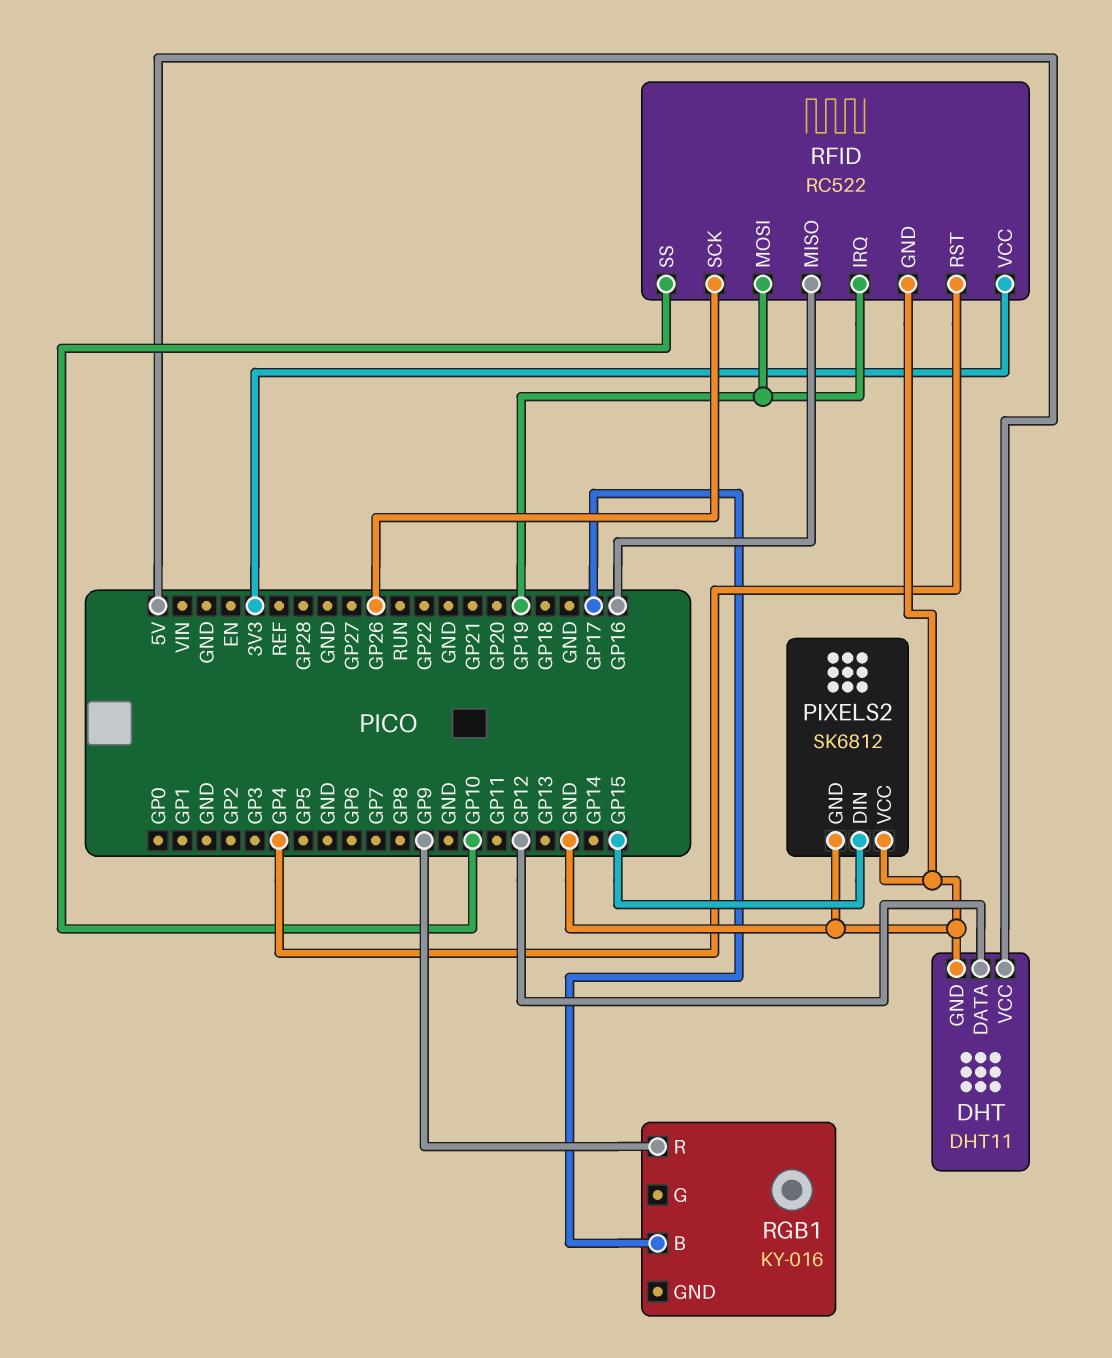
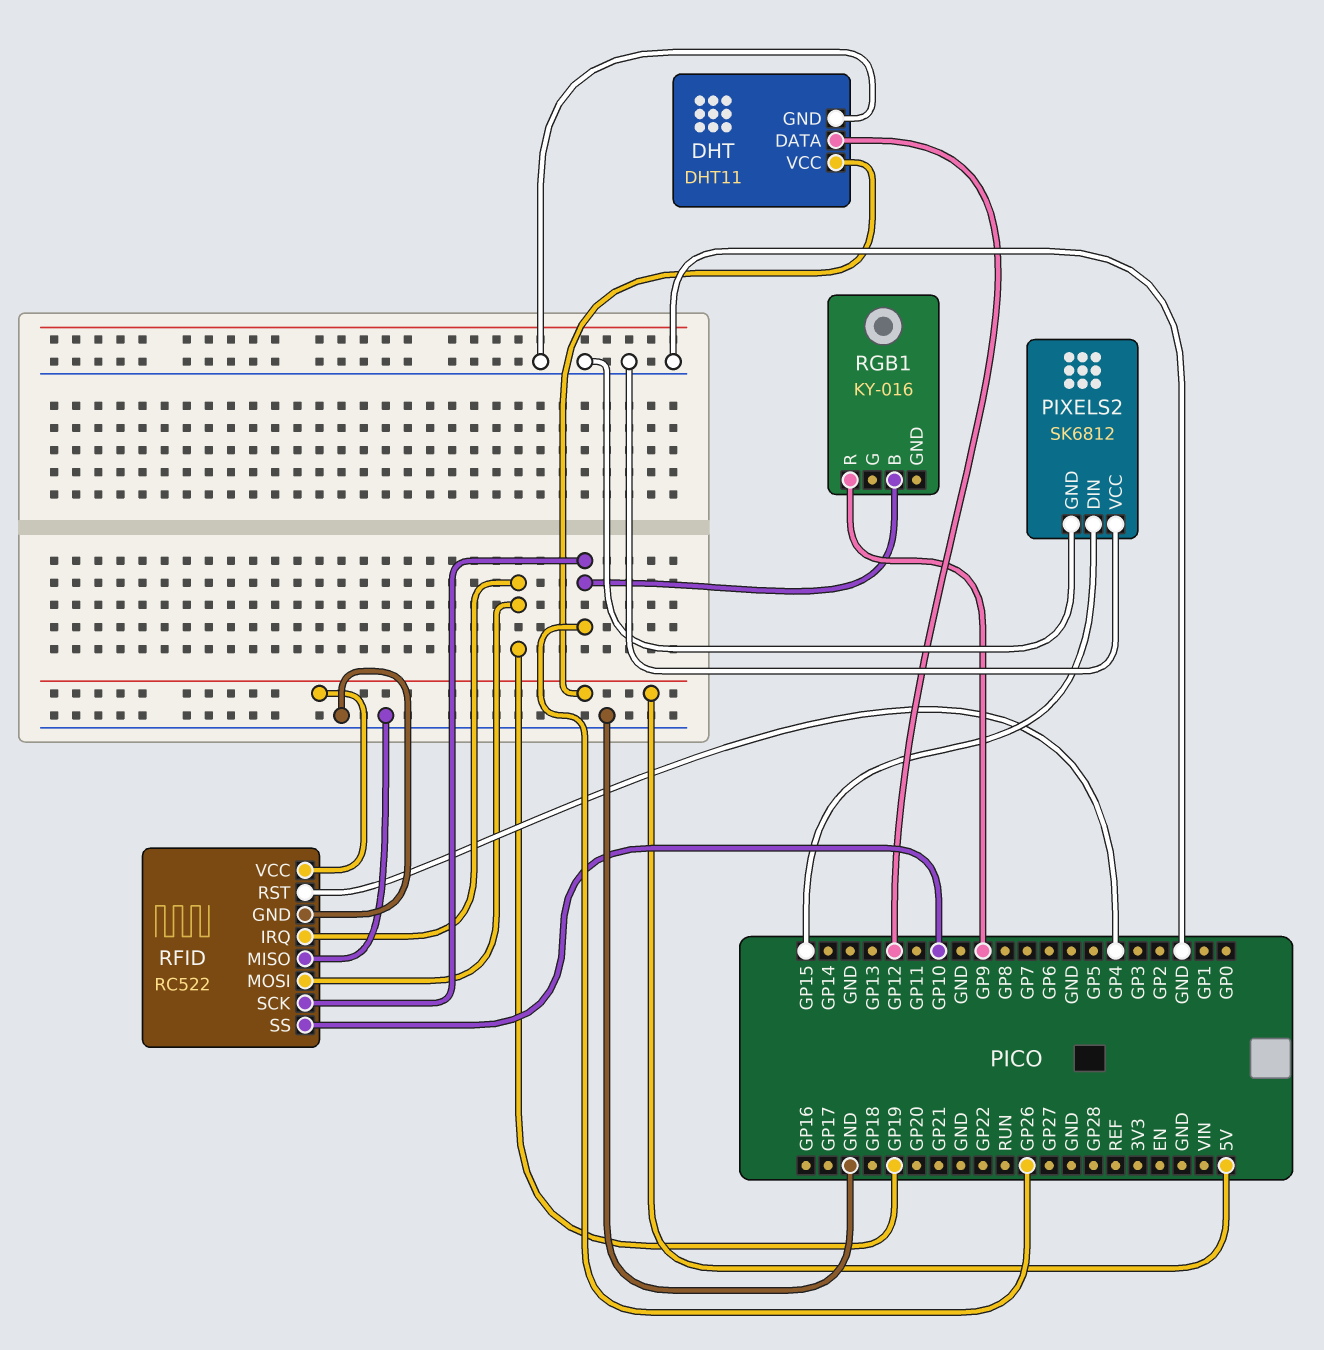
RFID pin MISO: GP16 -> GND
RFID pin VCC: 3V3 -> 5V
RGB1 pin B: GP17 -> GP26

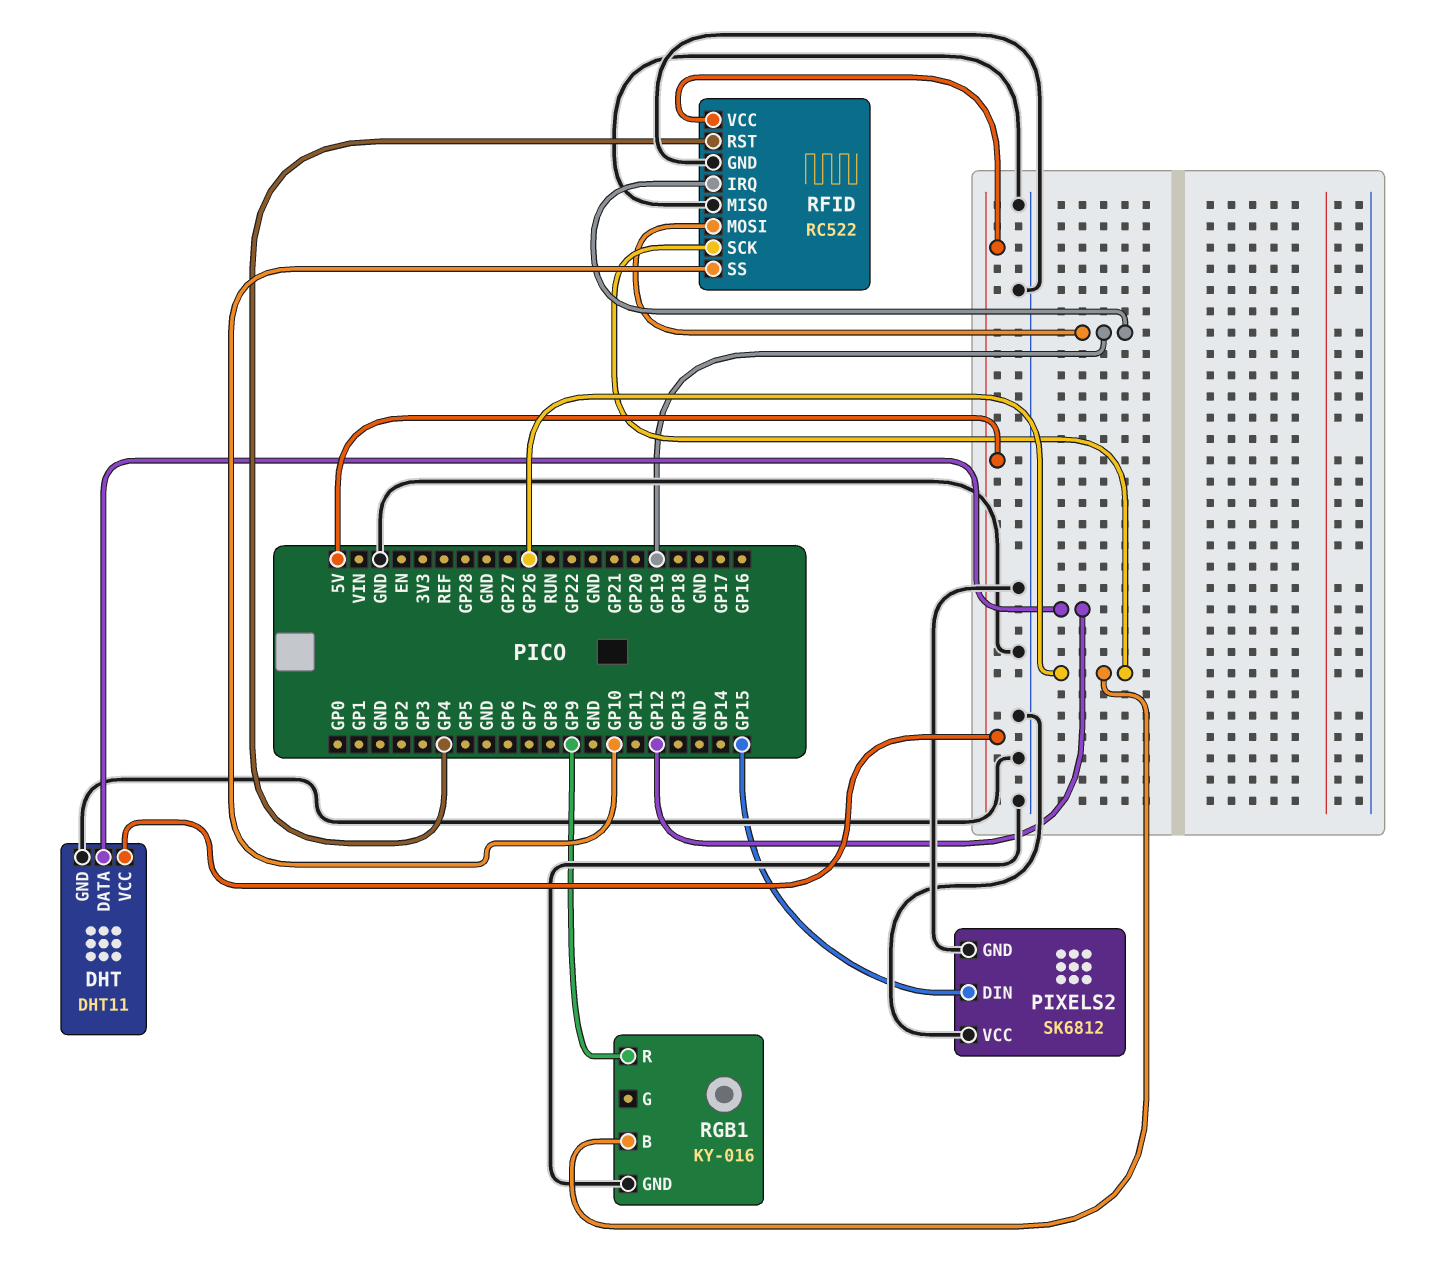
RGB1 pin GND: none -> GND

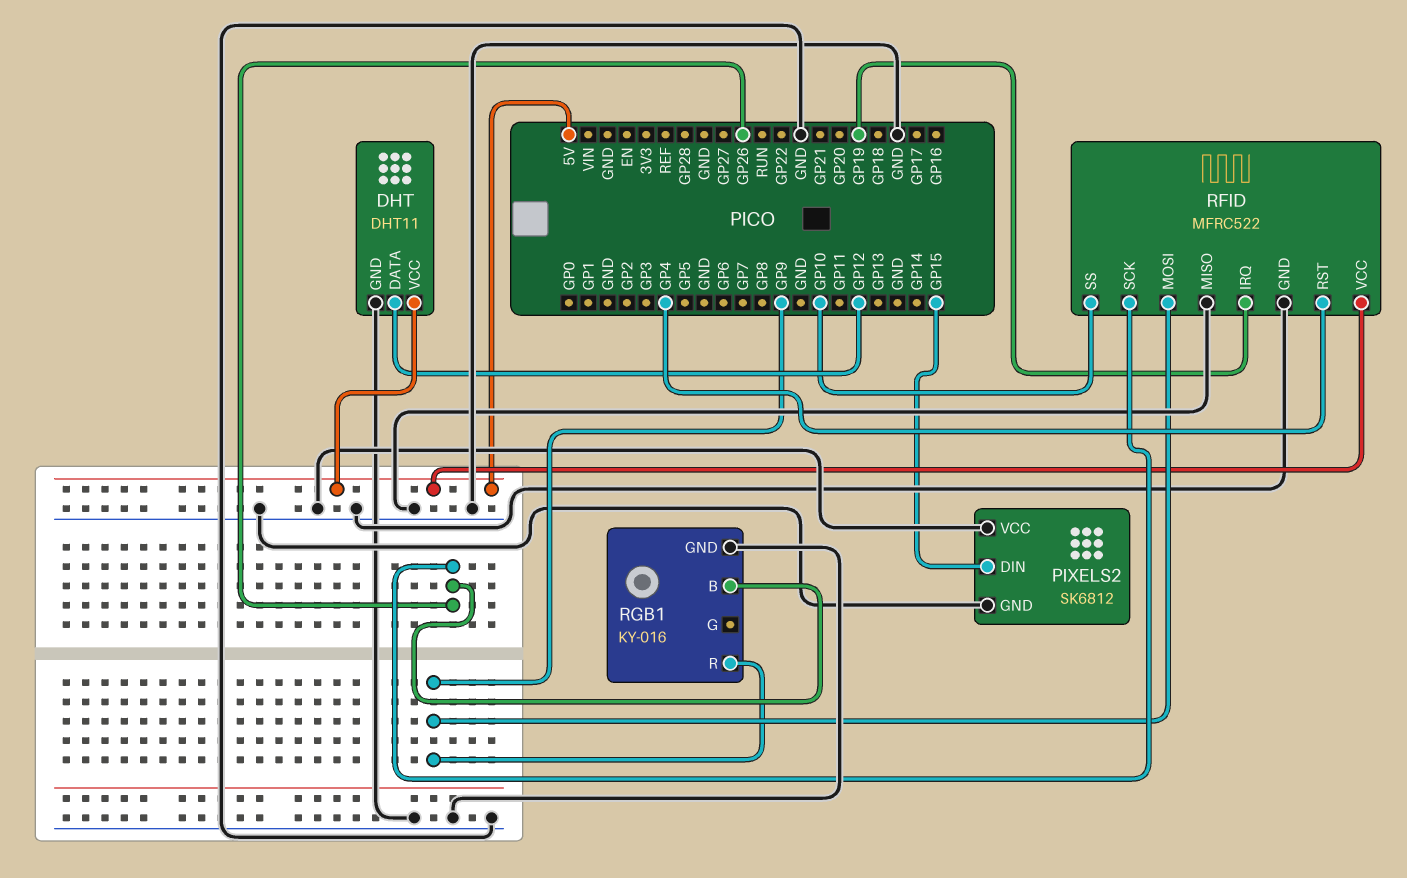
RFID: RC522 -> MFRC522
RFID pin MOSI: GP19 -> GP9

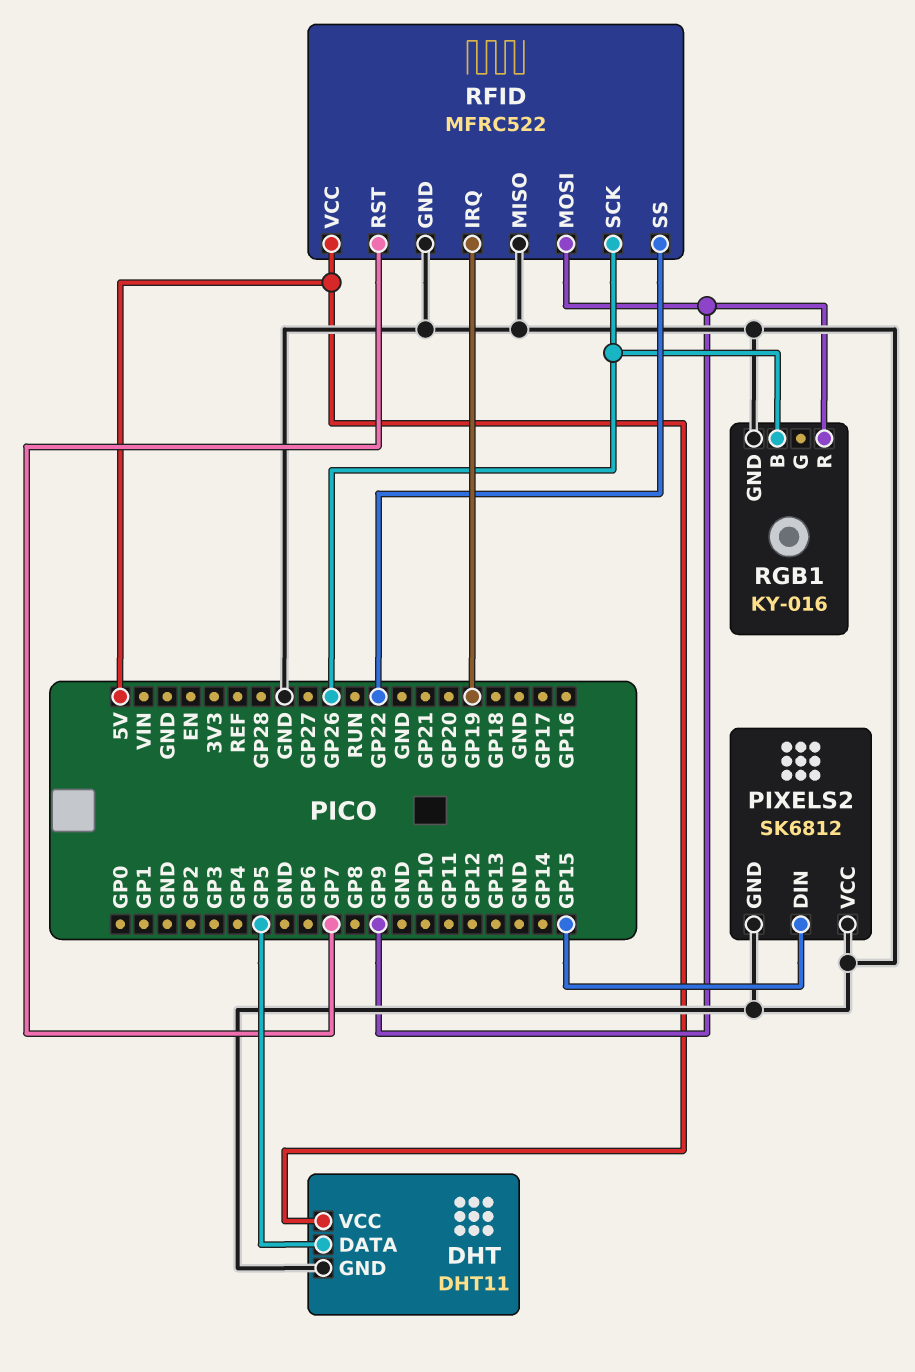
DHT pin DATA: GP12 -> GP5
RFID pin RST: GP4 -> GP7
RFID pin SS: GP10 -> GP22

